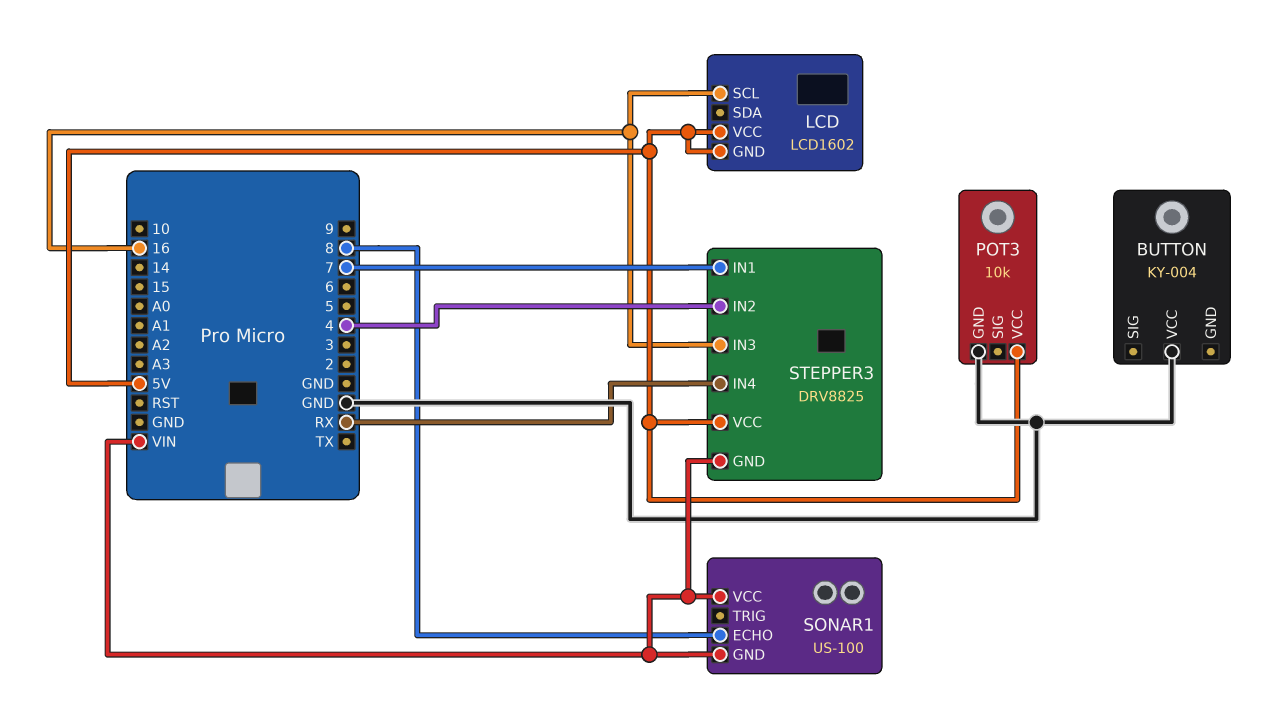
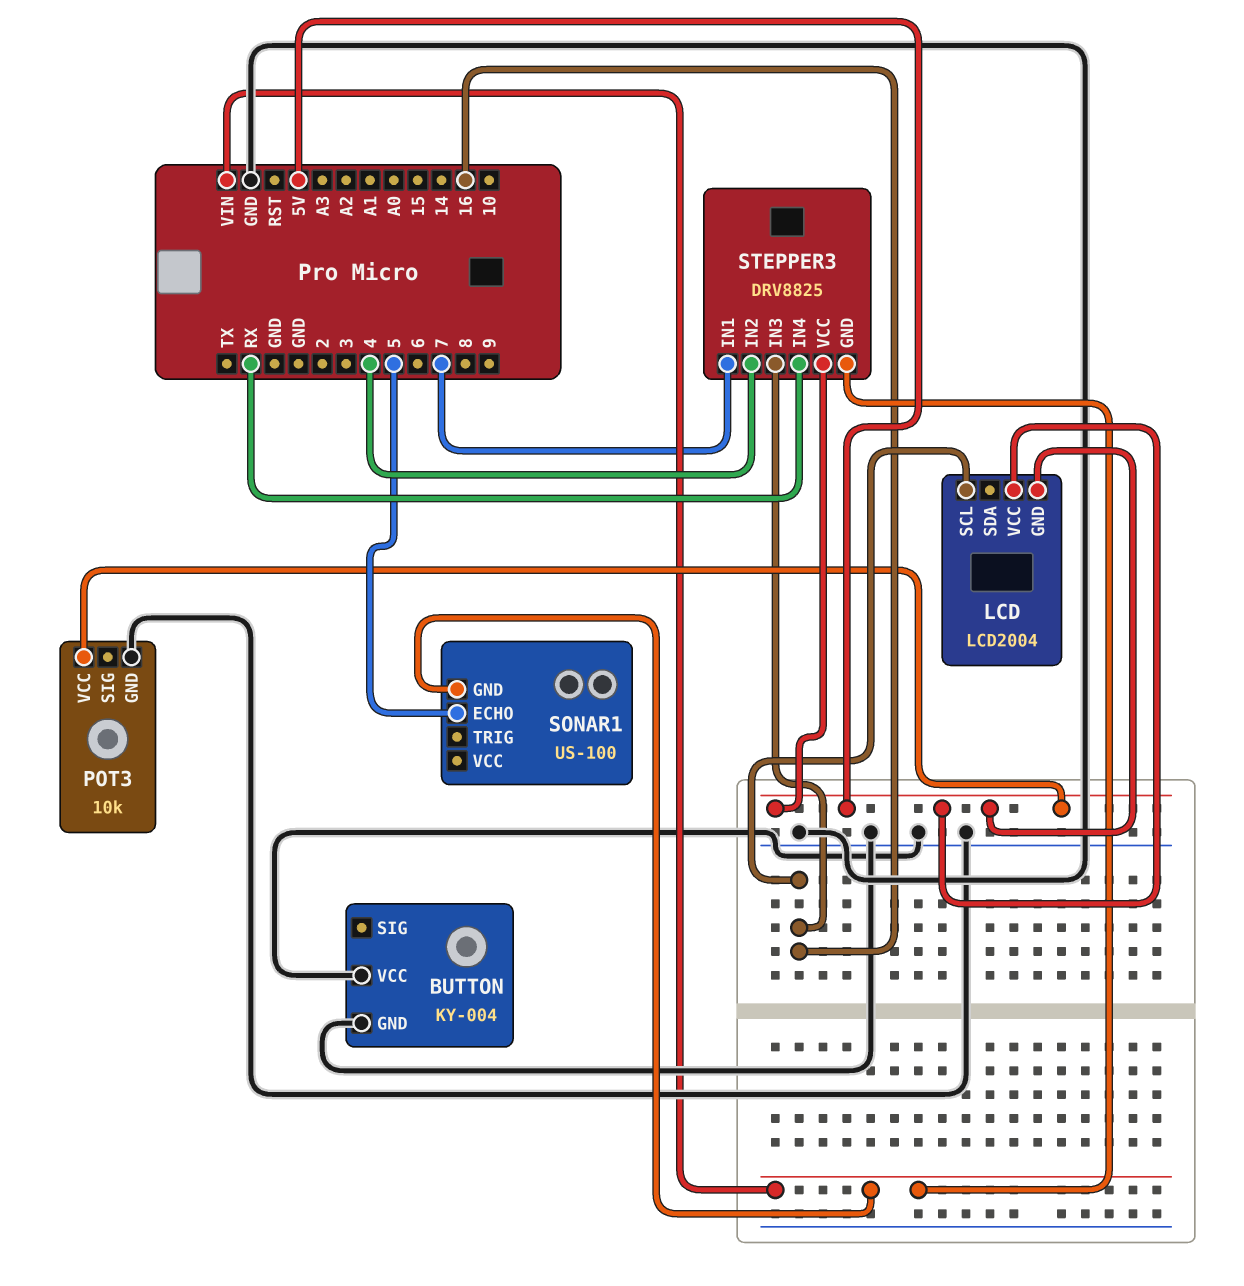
BUTTON pin GND: none -> GND
LCD: LCD1602 -> LCD2004
SONAR1 pin ECHO: 8 -> 5
SONAR1 pin VCC: VIN -> none

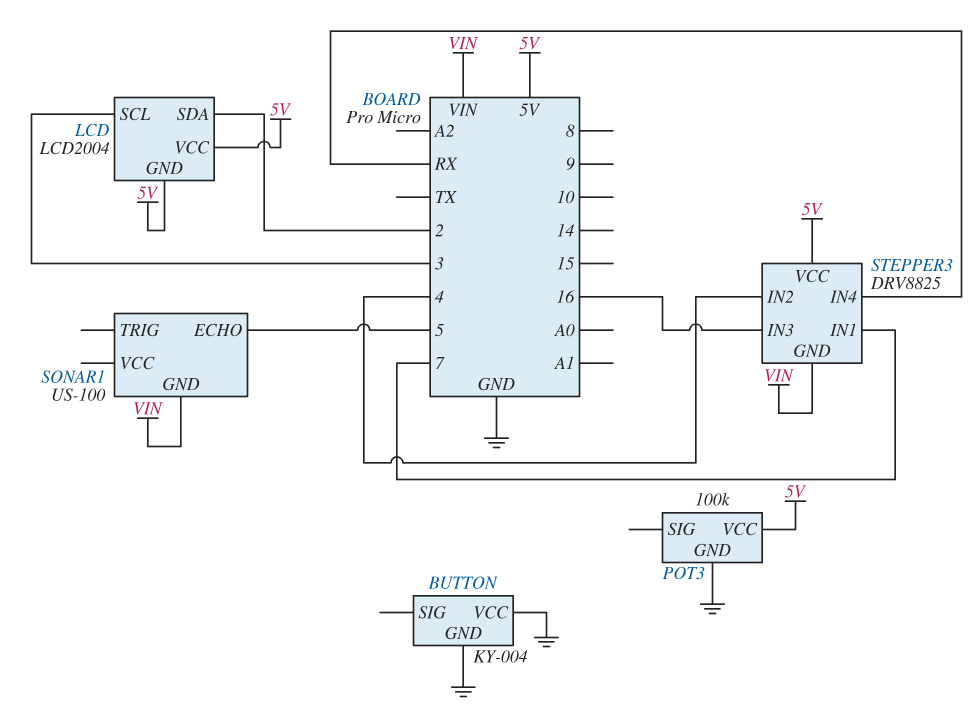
LCD pin SCL: 16 -> 3
LCD pin SDA: none -> 2
POT3: 10k -> 100k

